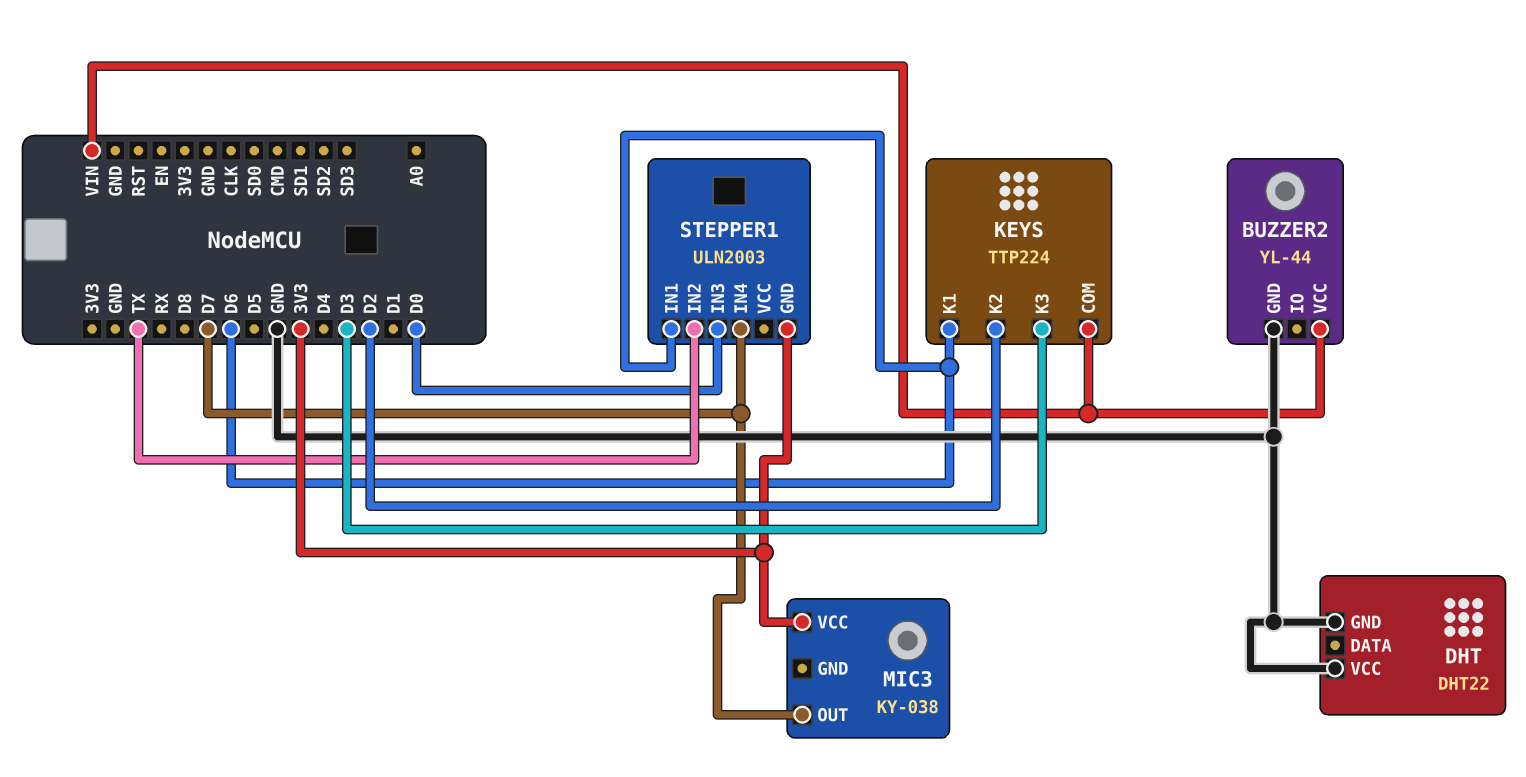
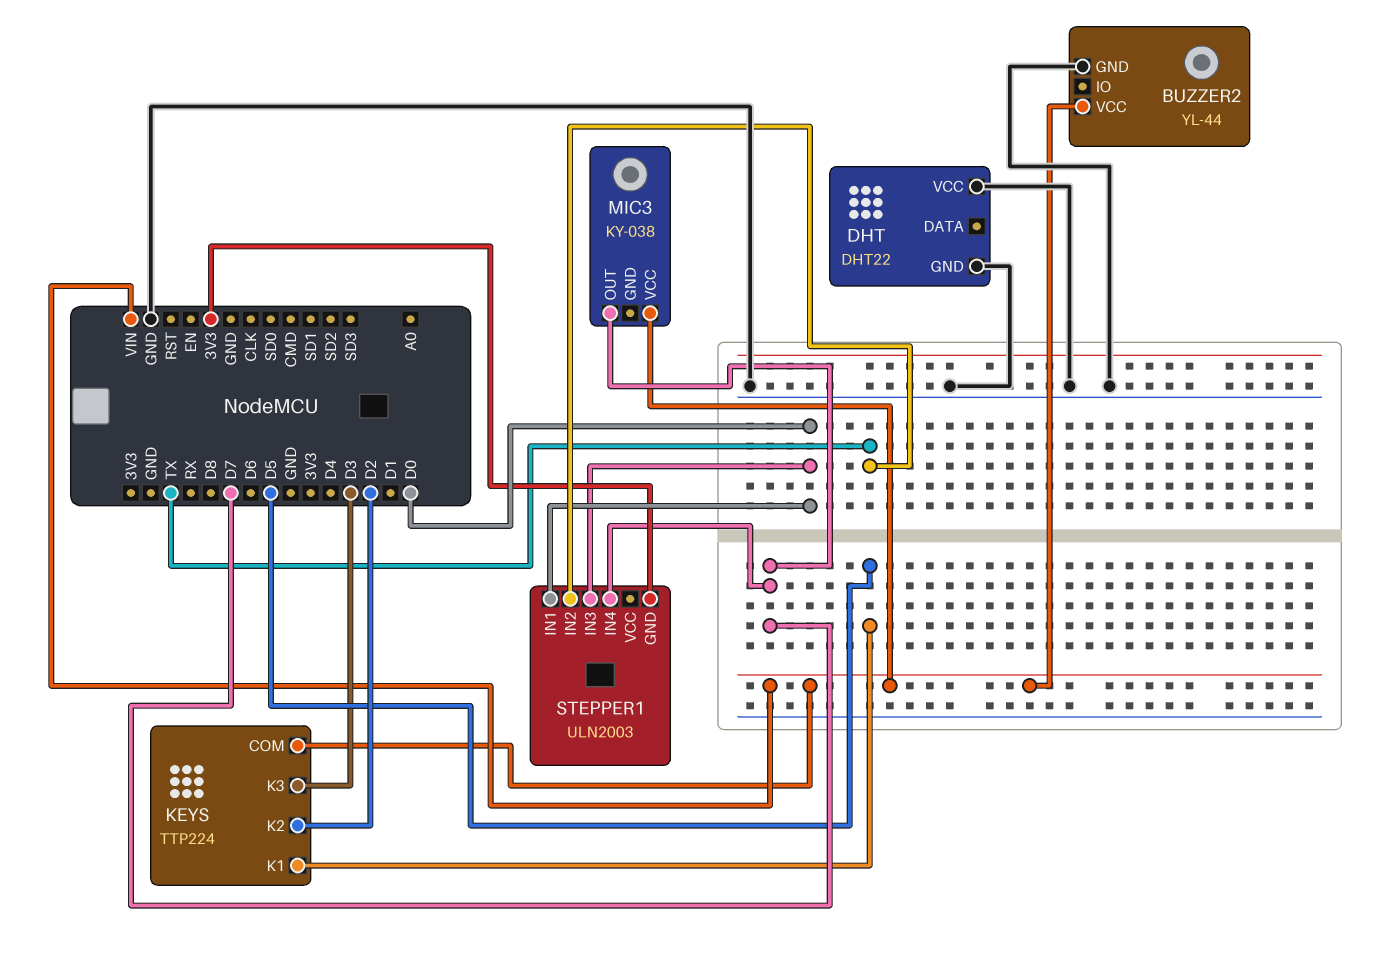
KEYS pin K1: D6 -> D5
MIC3 pin VCC: 3V3 -> VIN
STEPPER1 pin IN1: D6 -> D0

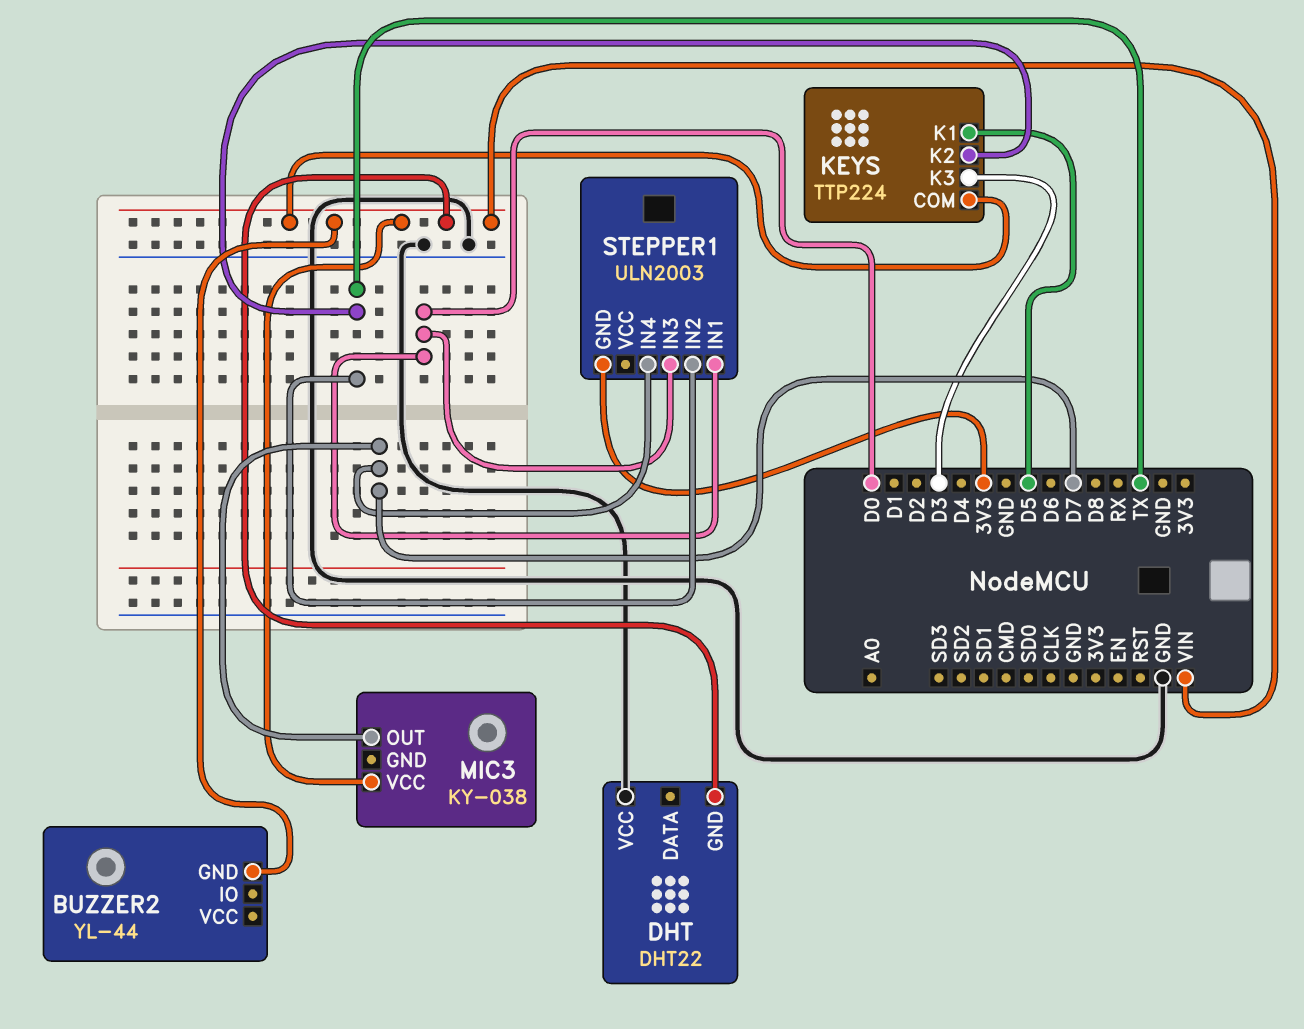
BUZZER2 pin GND: GND -> VIN
BUZZER2 pin VCC: VIN -> none
DHT pin GND: GND -> VIN
KEYS pin K2: D2 -> TX

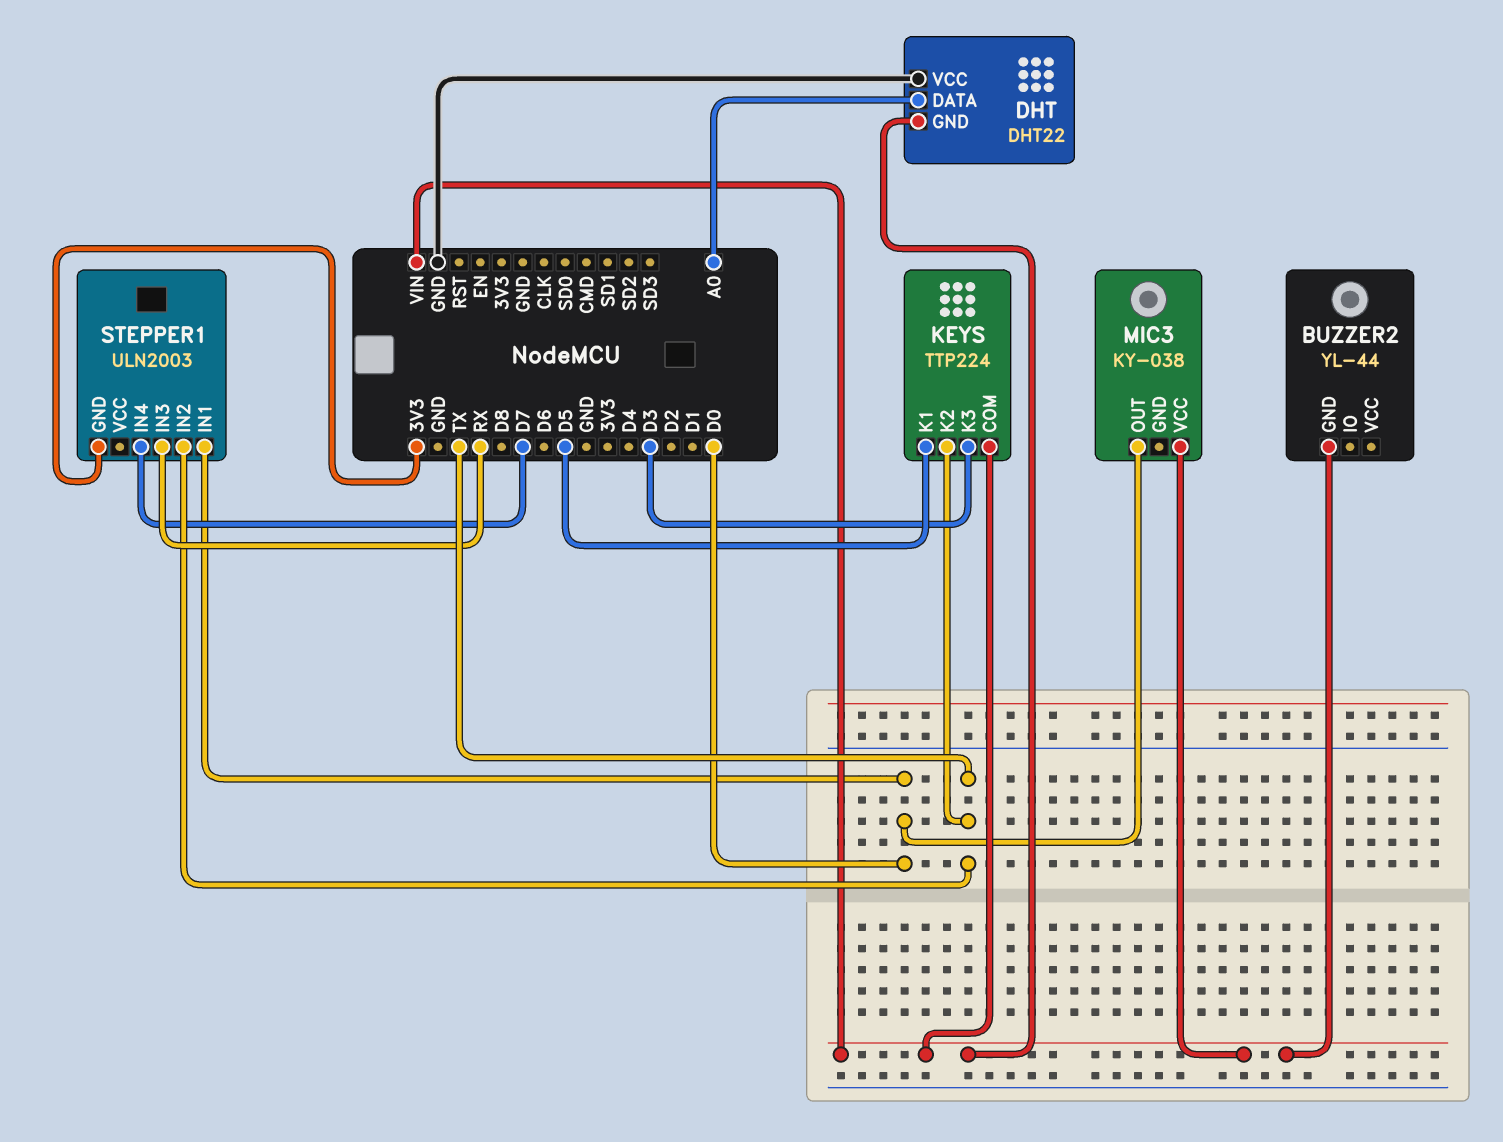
DHT pin DATA: none -> A0
MIC3 pin OUT: D7 -> D0
STEPPER1 pin IN3: D0 -> RX

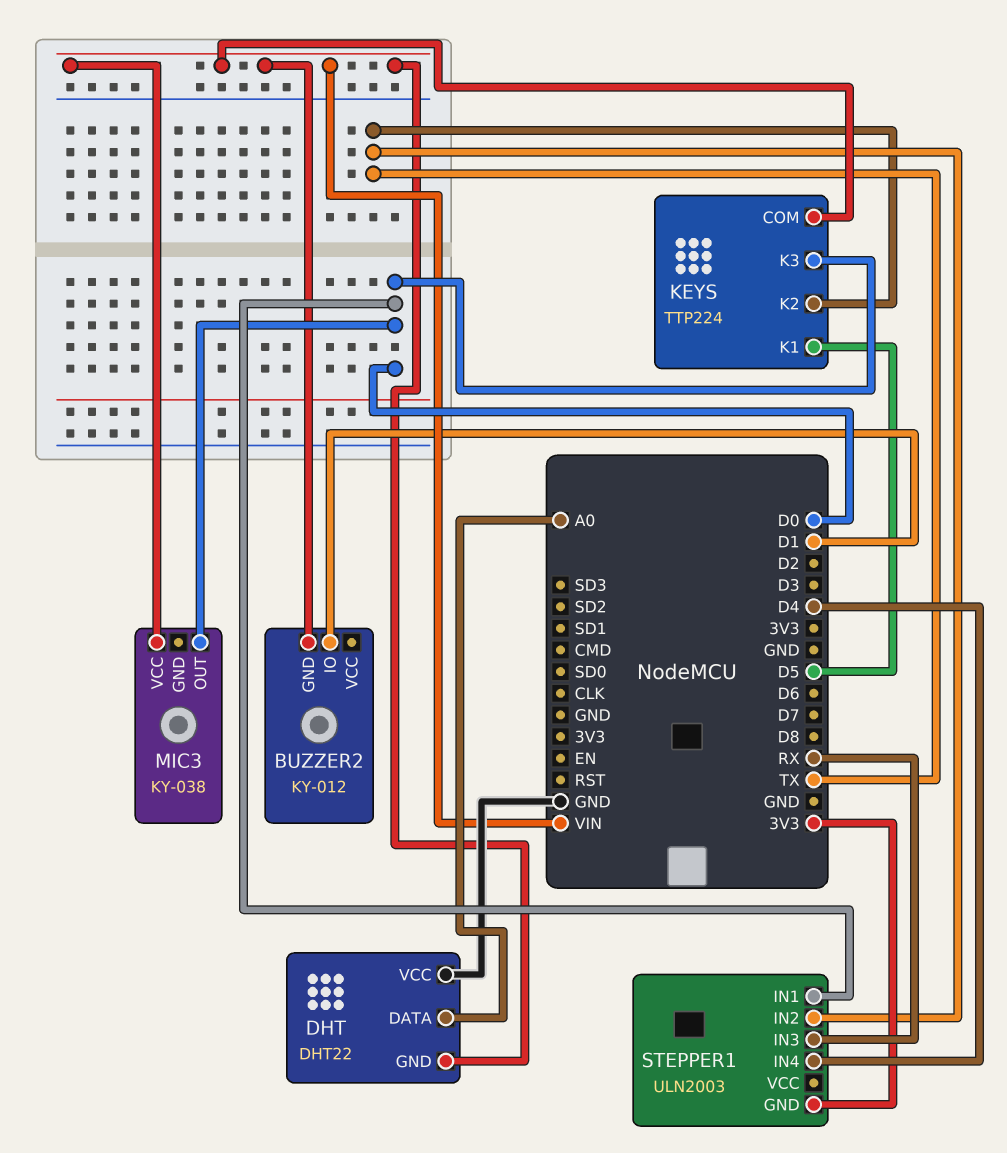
BUZZER2: YL-44 -> KY-012
BUZZER2 pin IO: none -> D1
KEYS pin K3: D3 -> D0
STEPPER1 pin IN4: D7 -> D4

